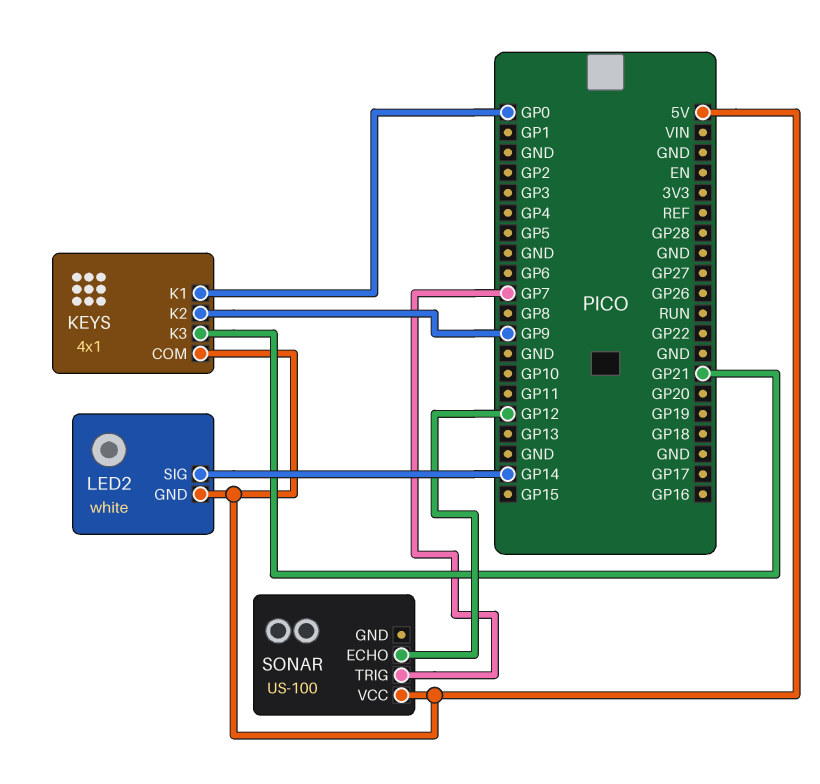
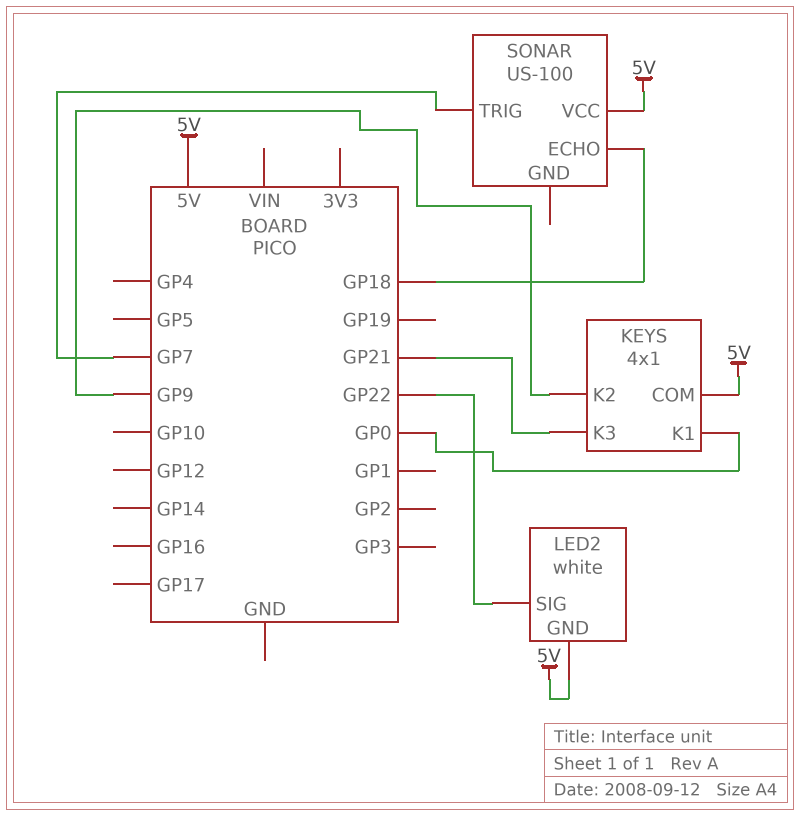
LED2 pin SIG: GP14 -> GP22
SONAR pin ECHO: GP12 -> GP18

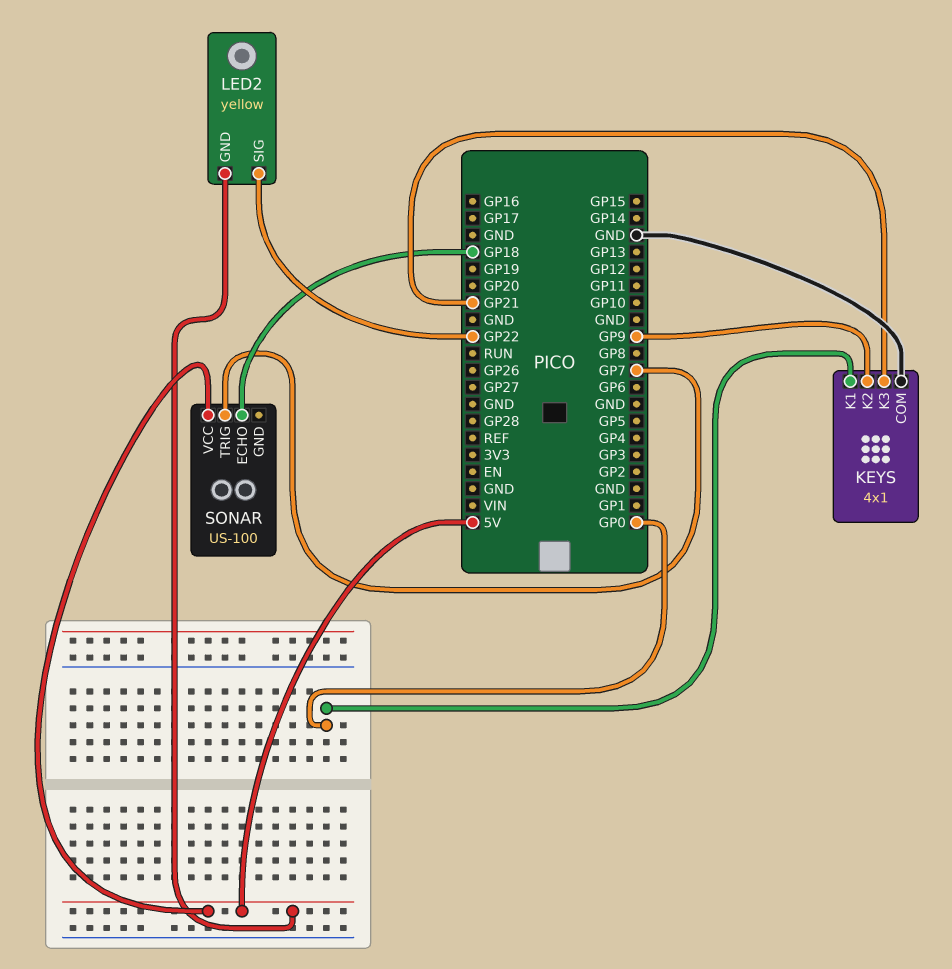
KEYS pin COM: 5V -> GND
LED2: white -> yellow

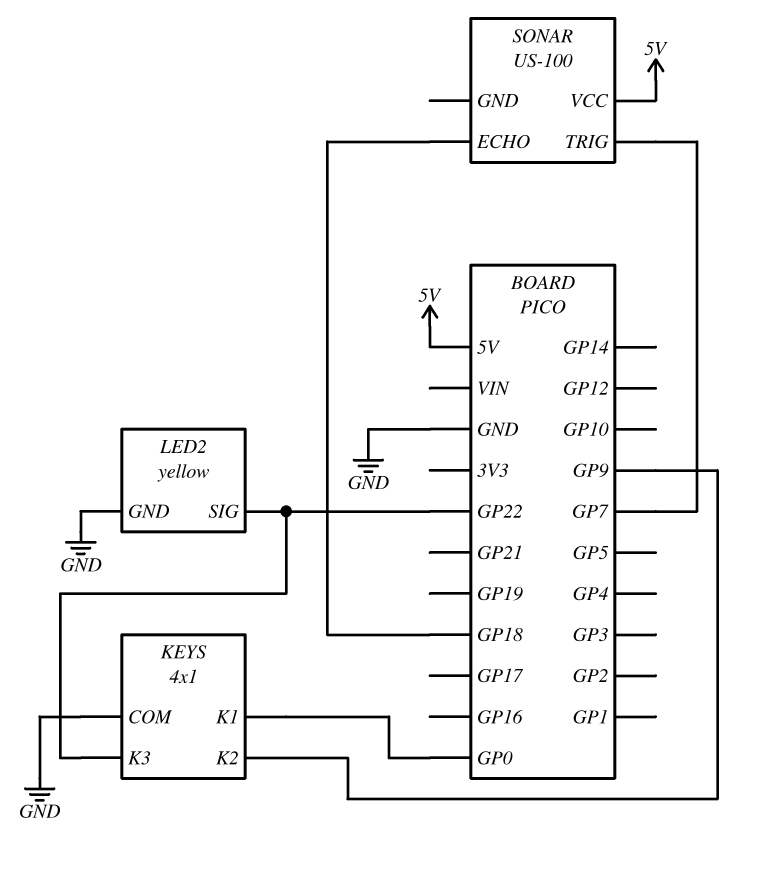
KEYS pin K3: GP21 -> GP22
LED2 pin GND: 5V -> GND

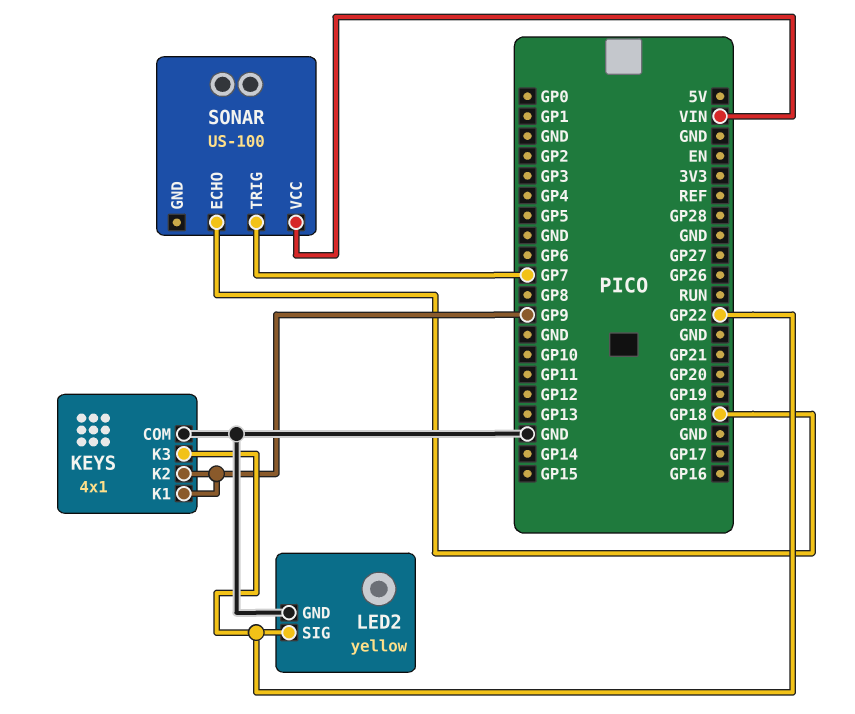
KEYS pin K1: GP0 -> GP9
SONAR pin VCC: 5V -> VIN

